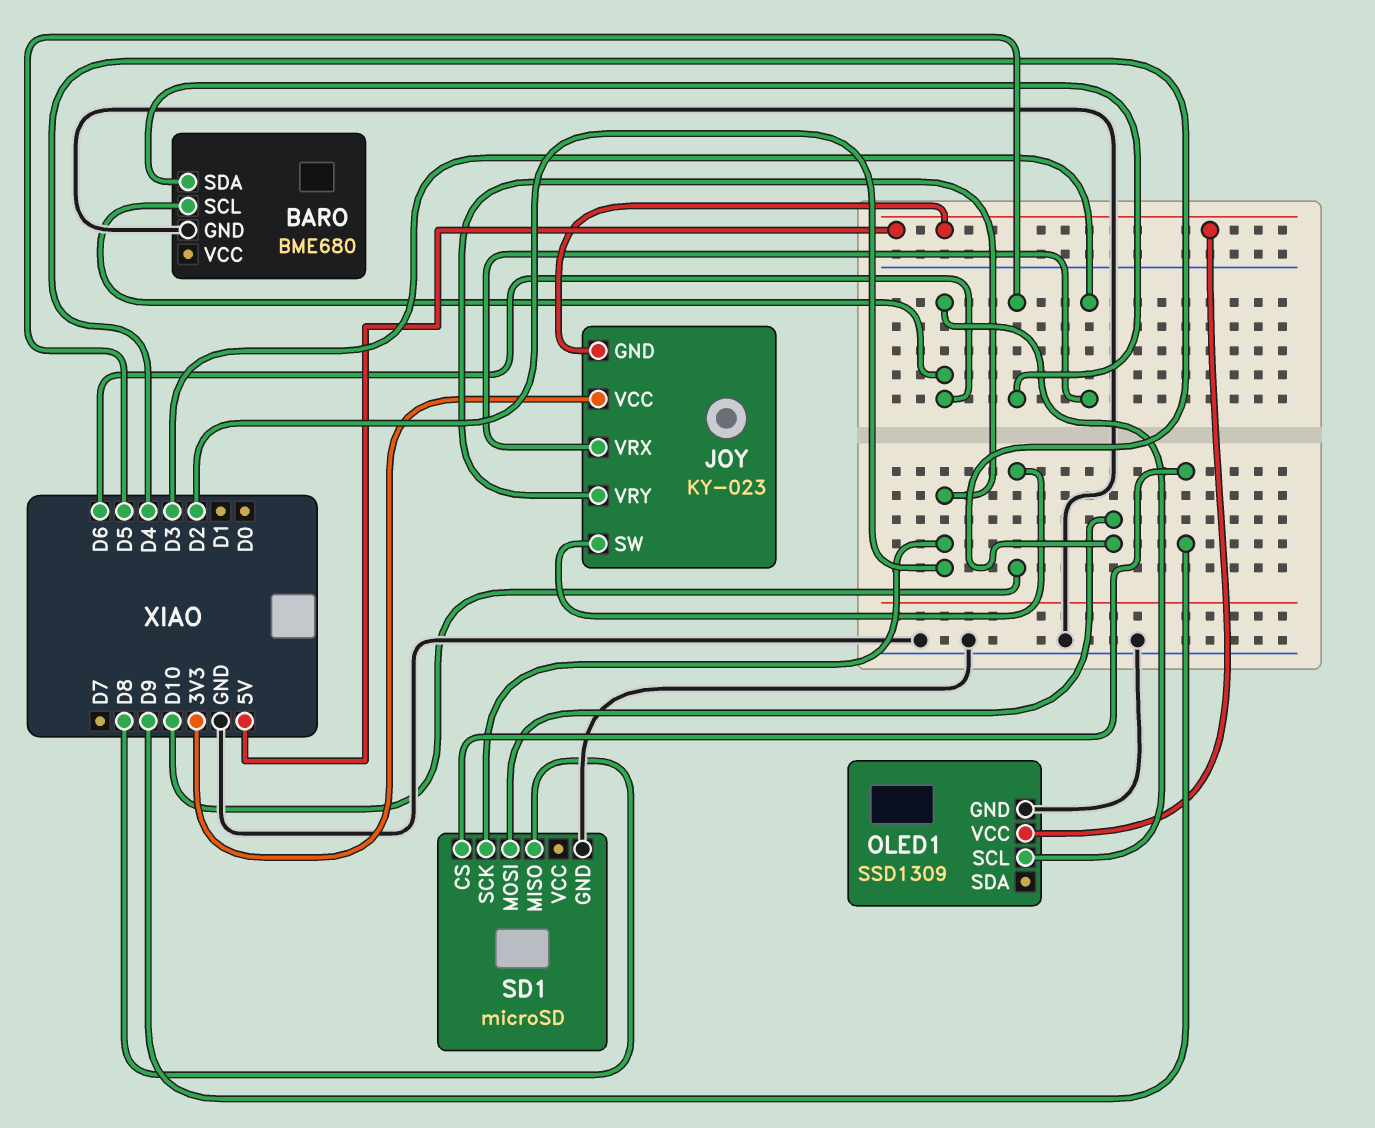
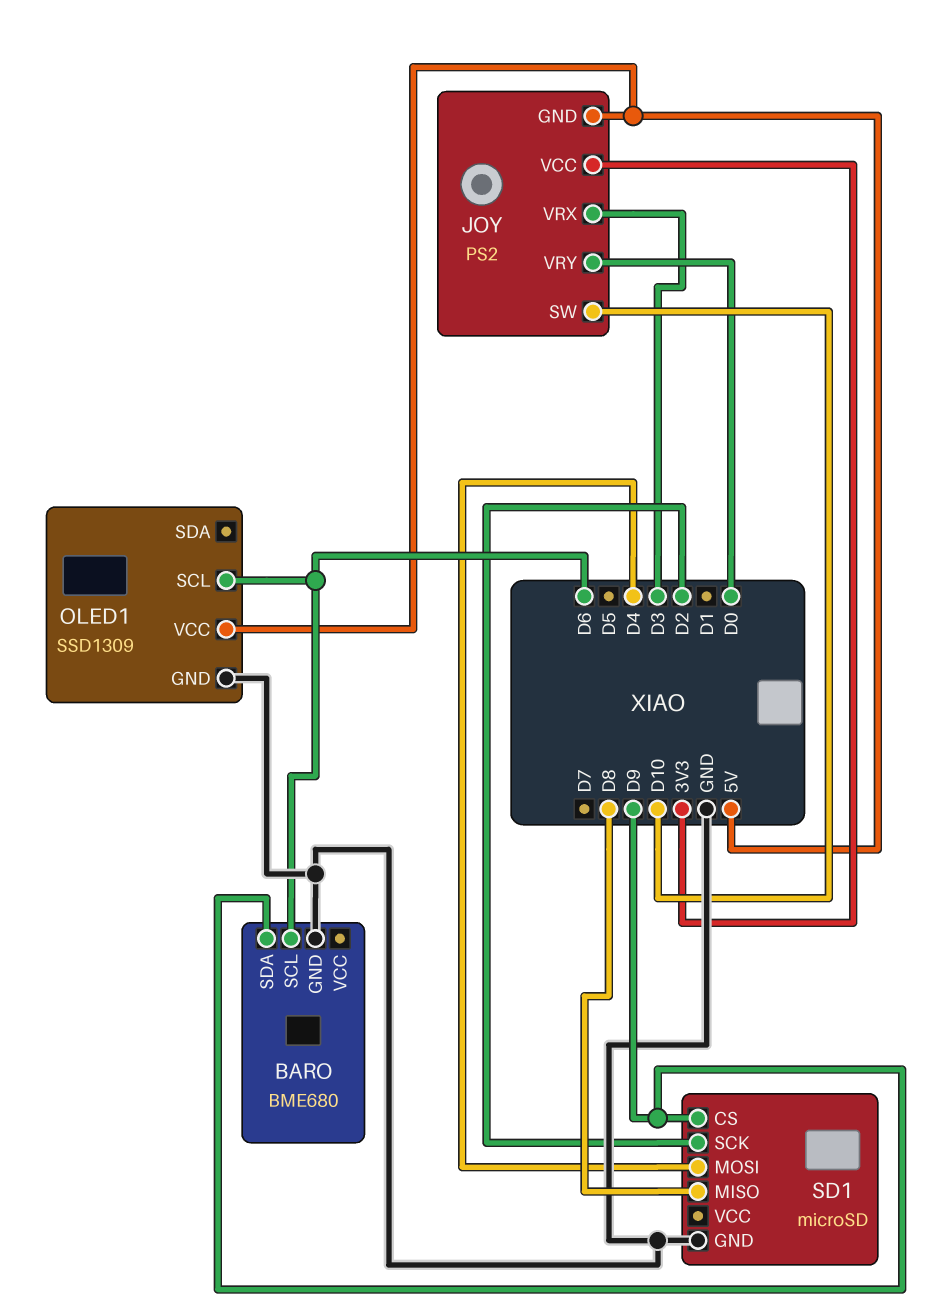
BARO pin SDA: D5 -> D9
JOY: KY-023 -> PS2
JOY pin VRY: D2 -> D0

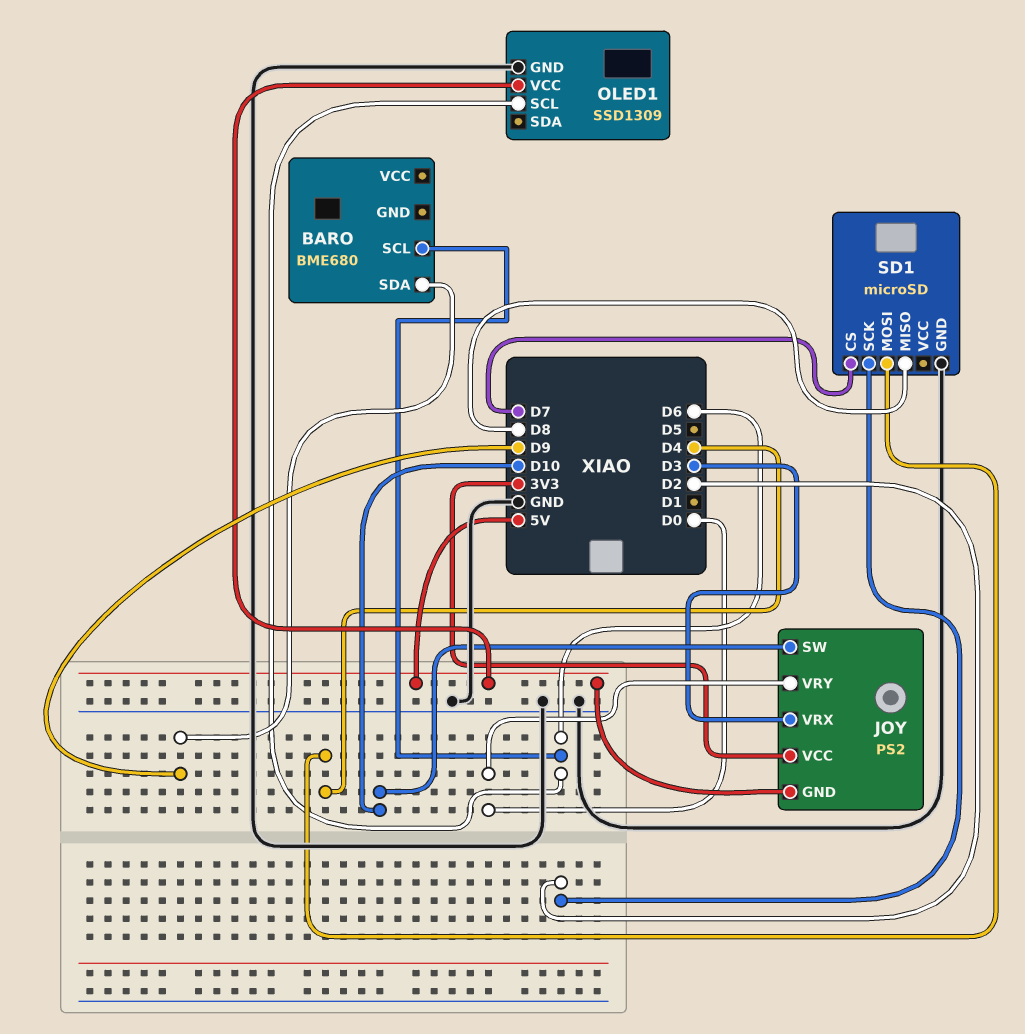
BARO pin GND: GND -> none
SD1 pin CS: D9 -> D7

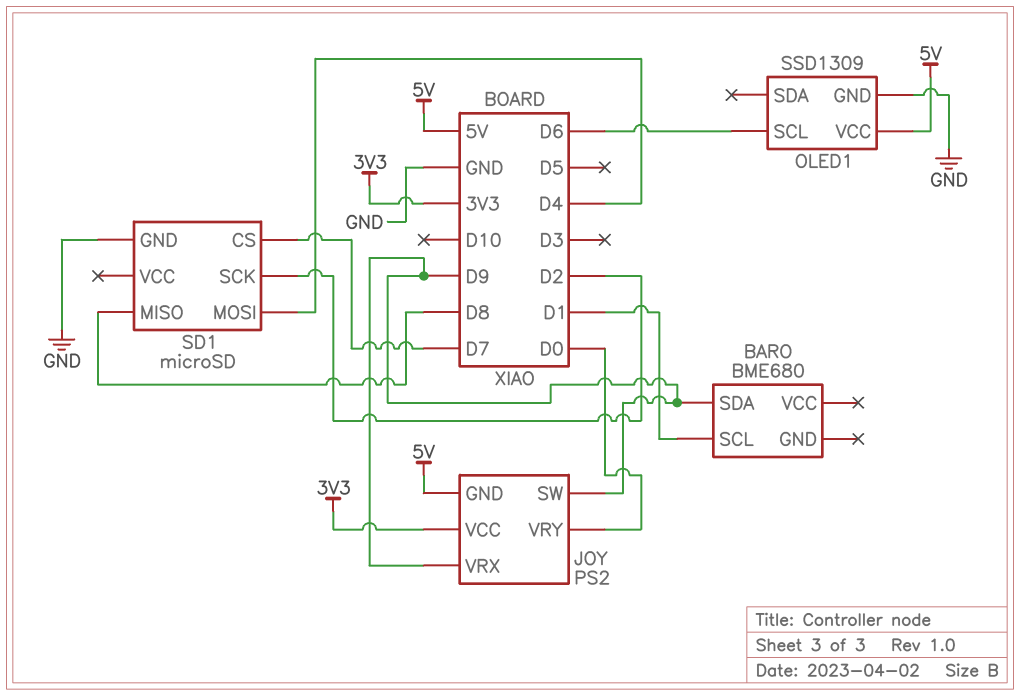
BARO pin SCL: D6 -> D1
JOY pin SW: D10 -> D9
JOY pin VRX: D3 -> D9

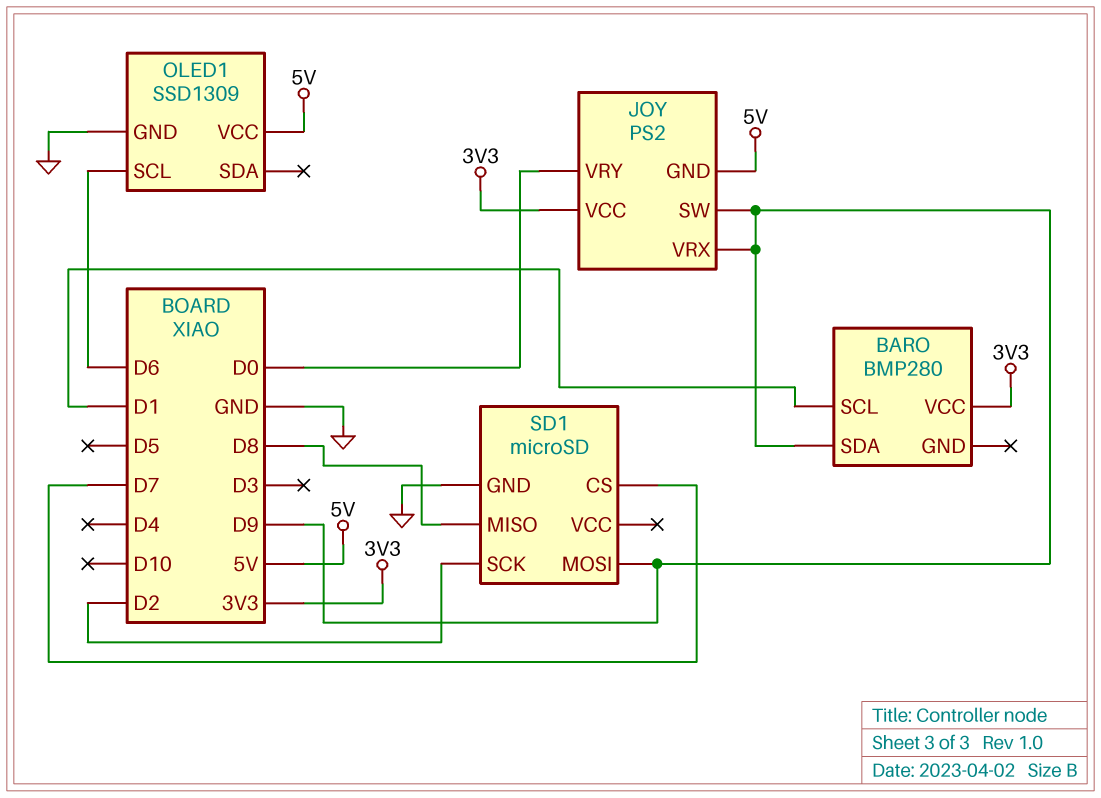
BARO: BME680 -> BMP280
BARO pin VCC: none -> 3V3
SD1 pin MOSI: D4 -> D9

